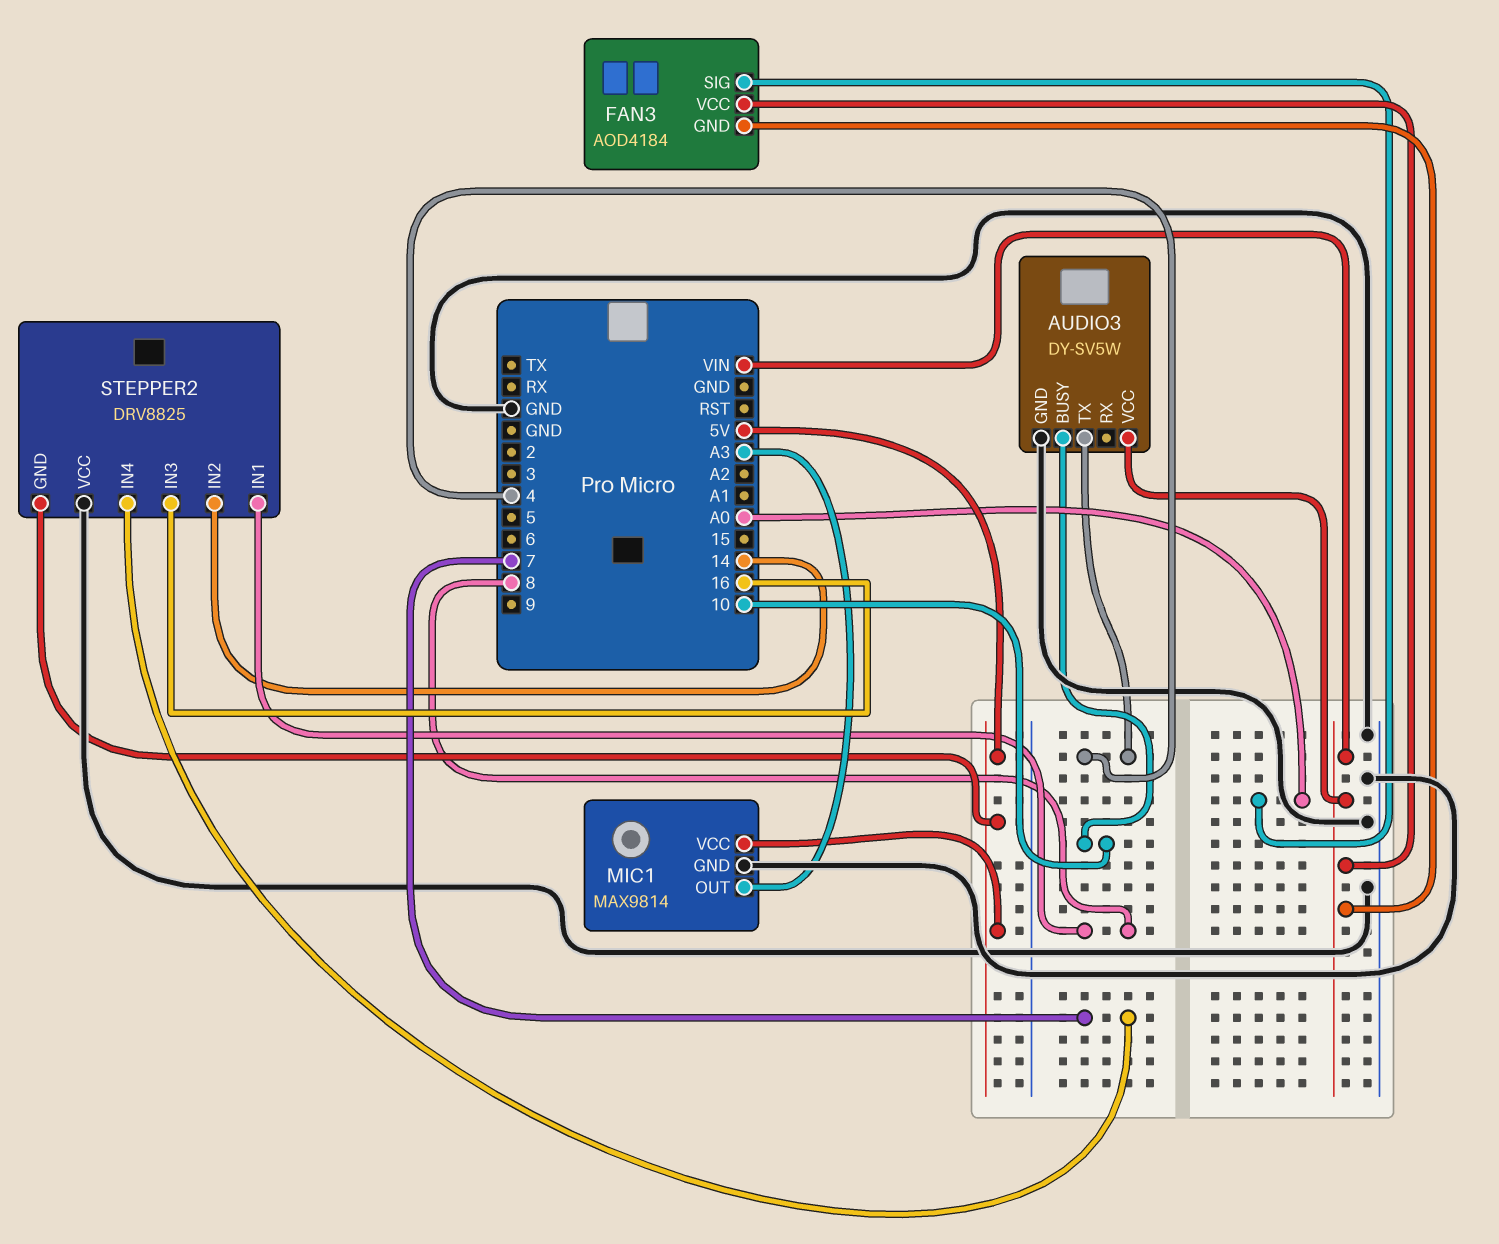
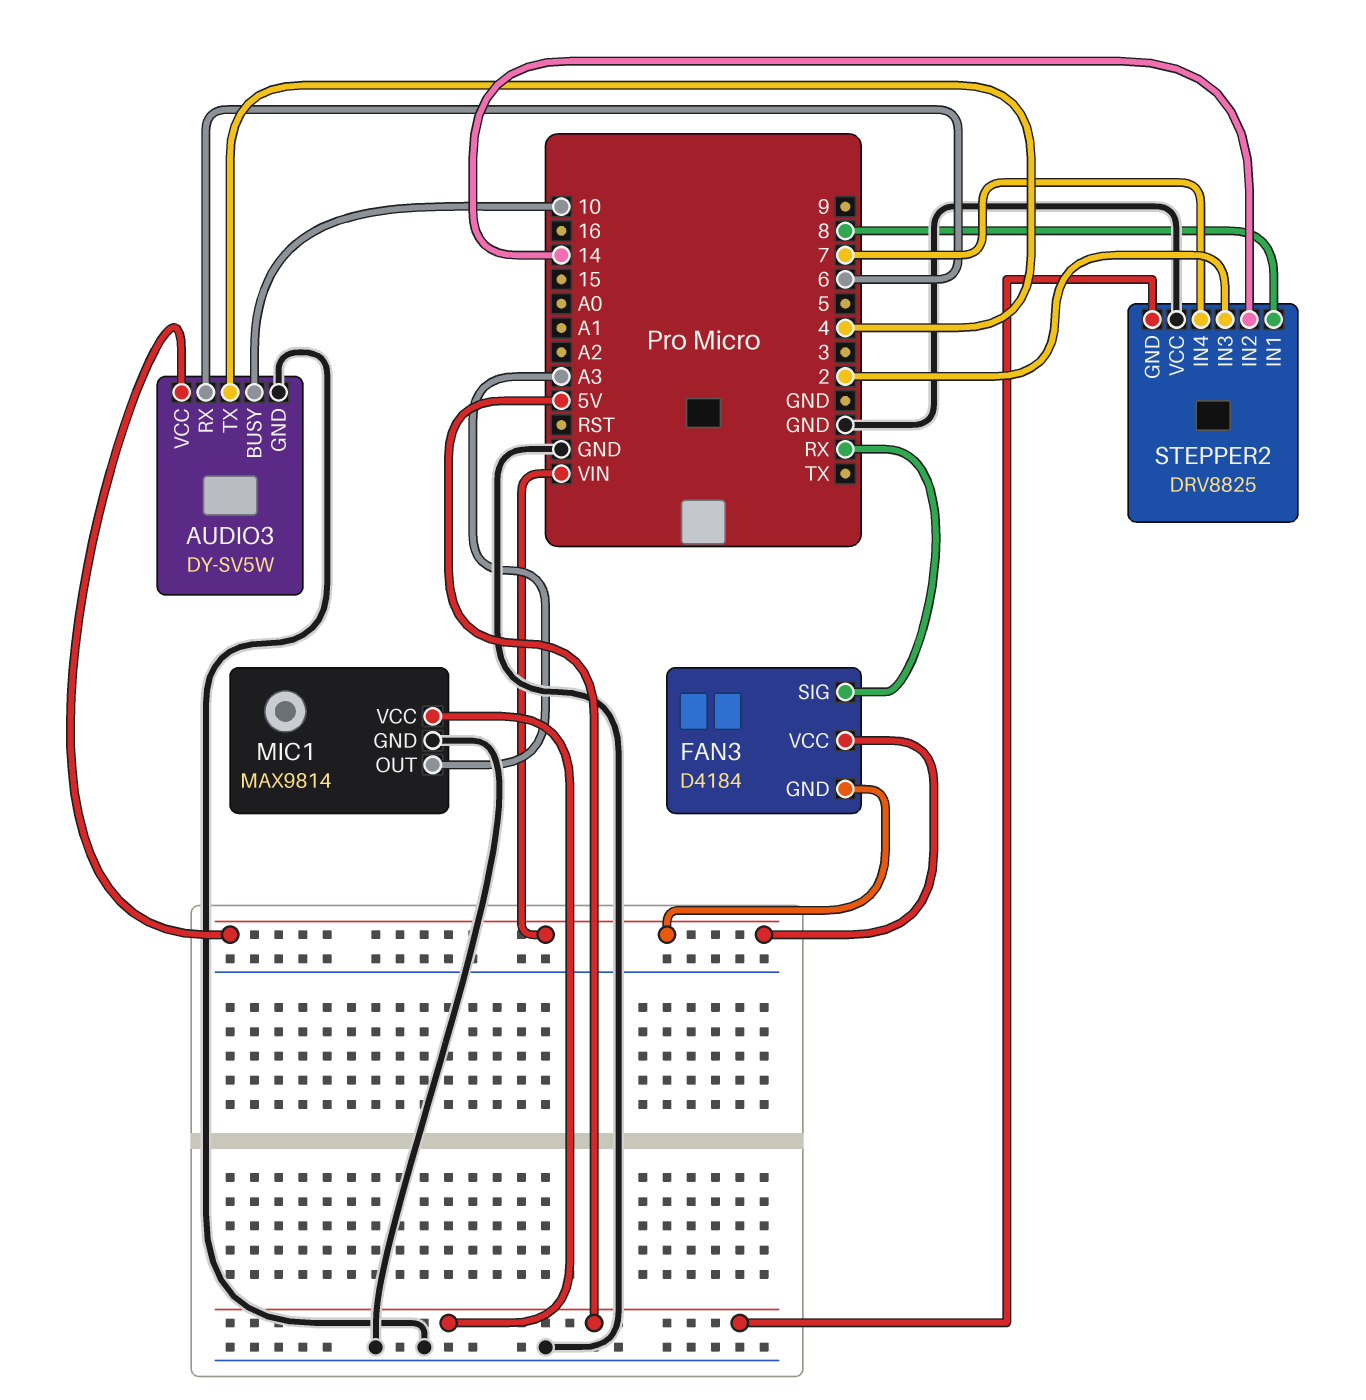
AUDIO3 pin RX: none -> 6
FAN3: AOD4184 -> D4184
FAN3 pin SIG: A0 -> RX
STEPPER2 pin IN3: 16 -> 2

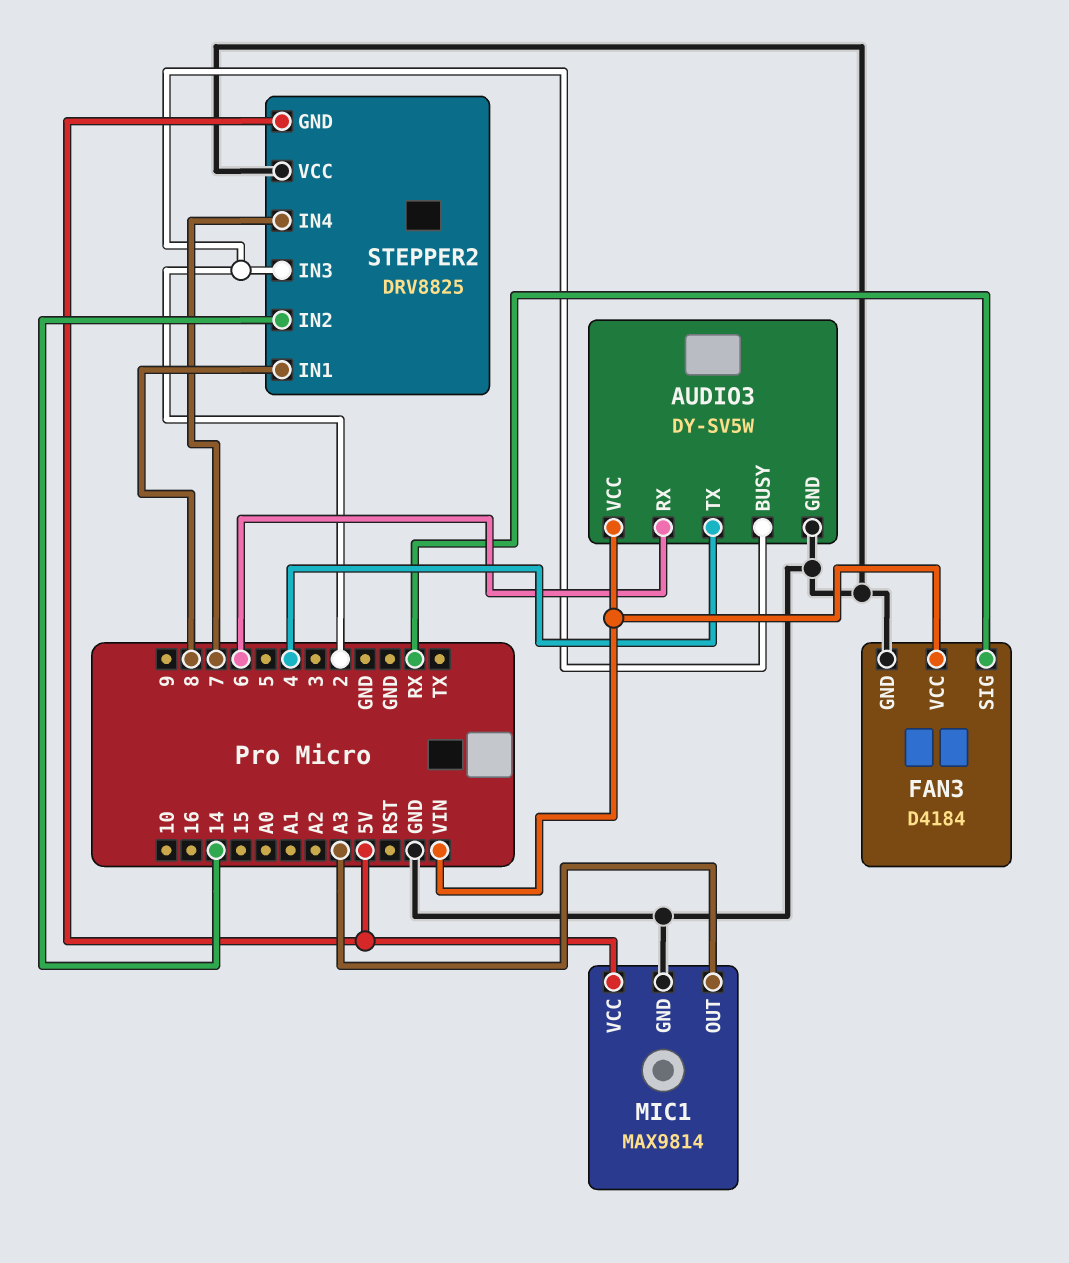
AUDIO3 pin BUSY: 10 -> 2
FAN3 pin GND: VIN -> GND

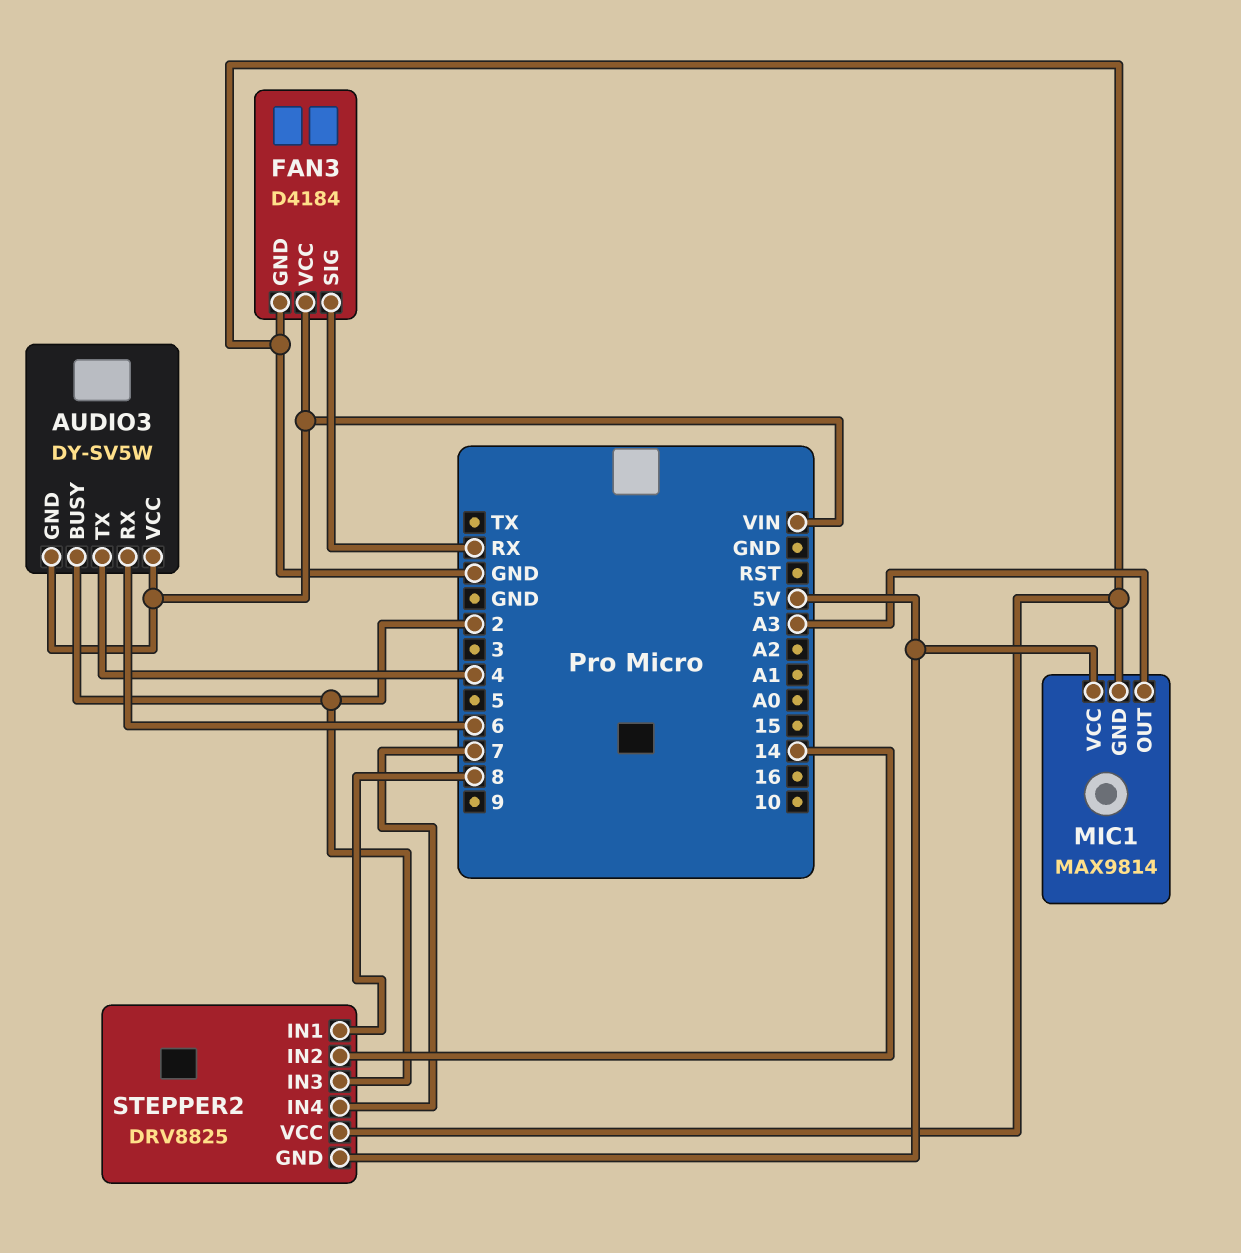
AUDIO3 pin GND: GND -> VIN

